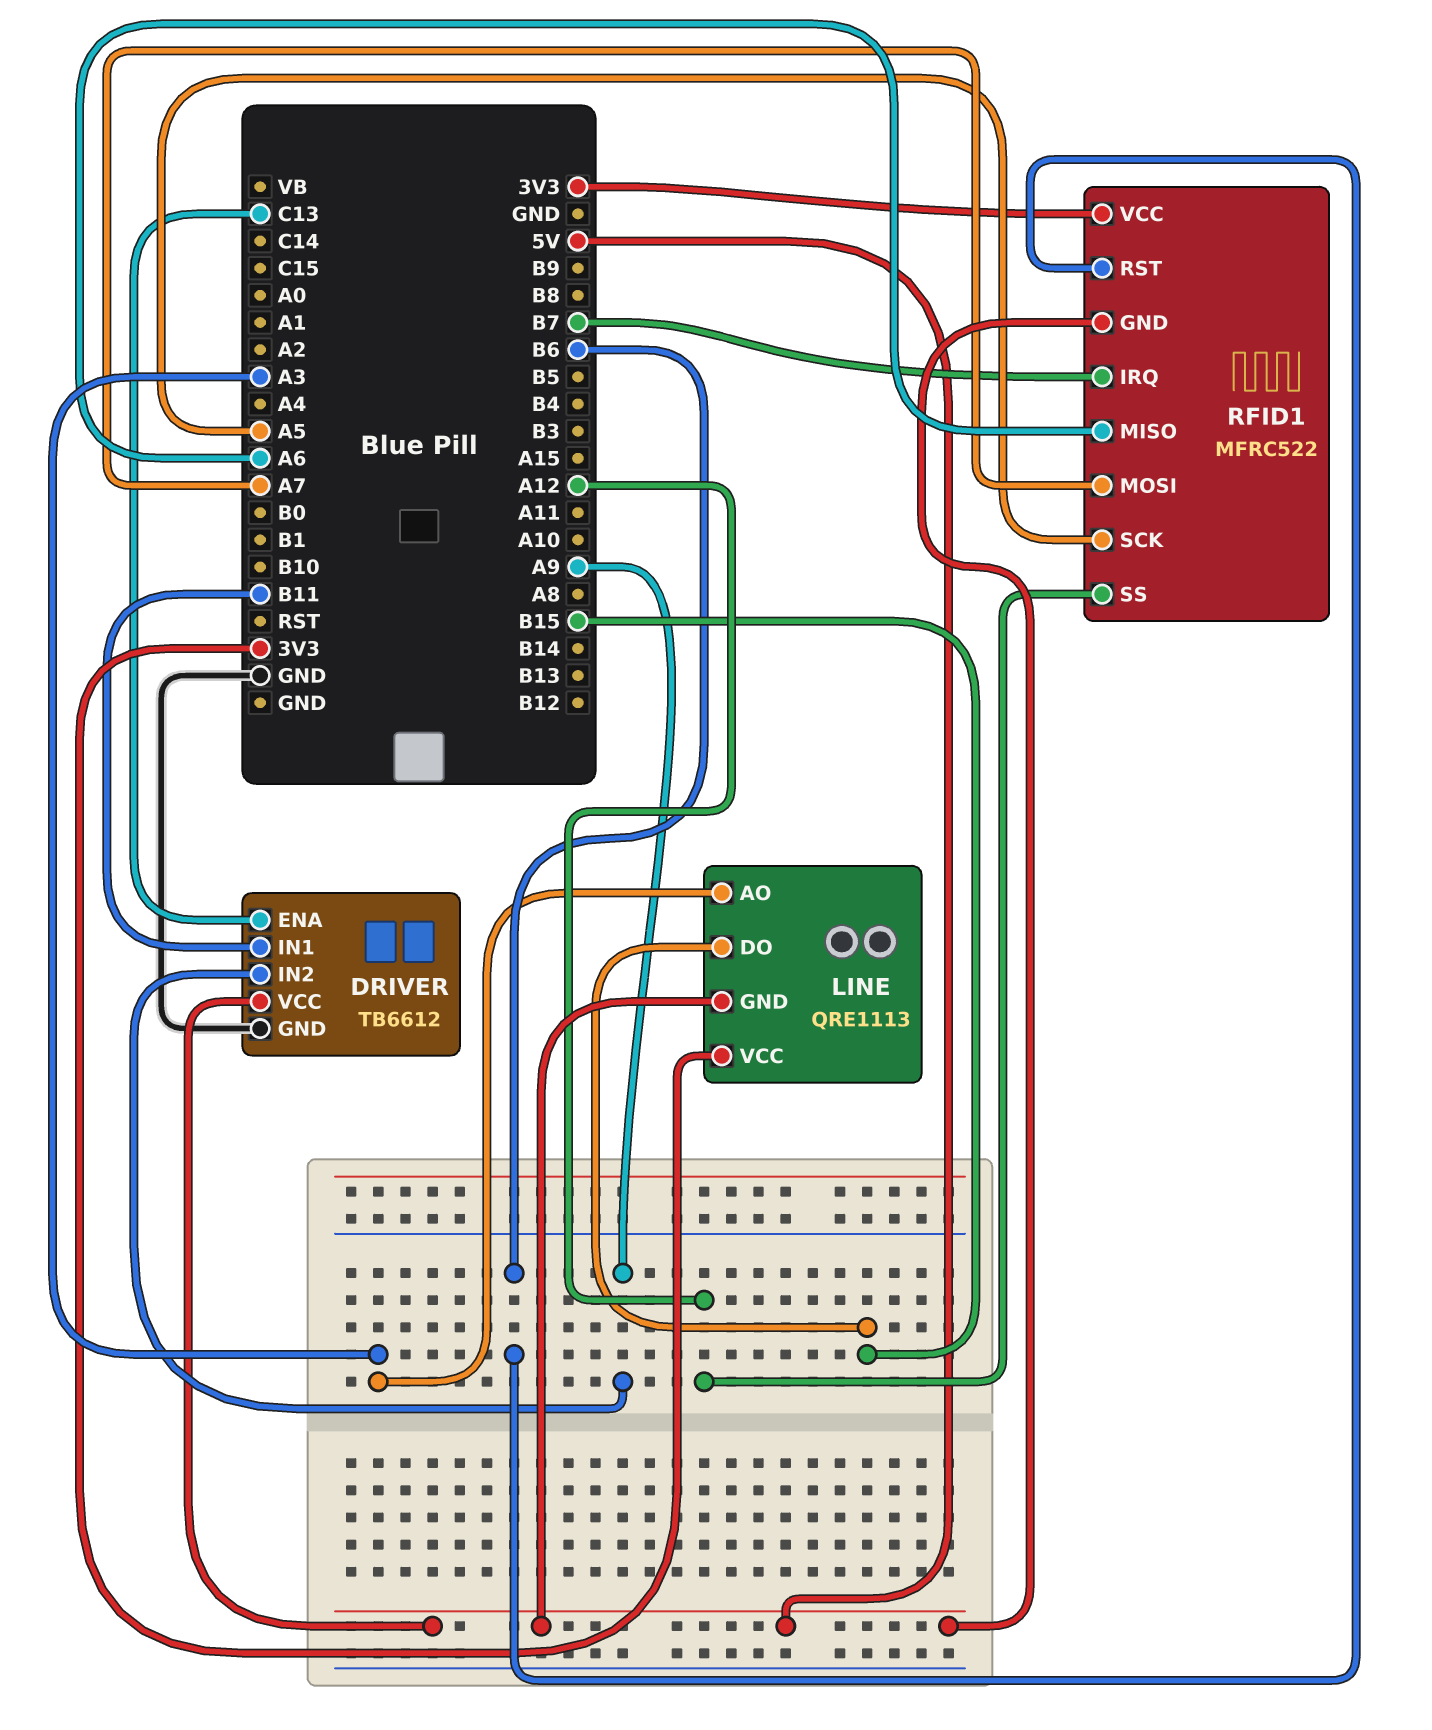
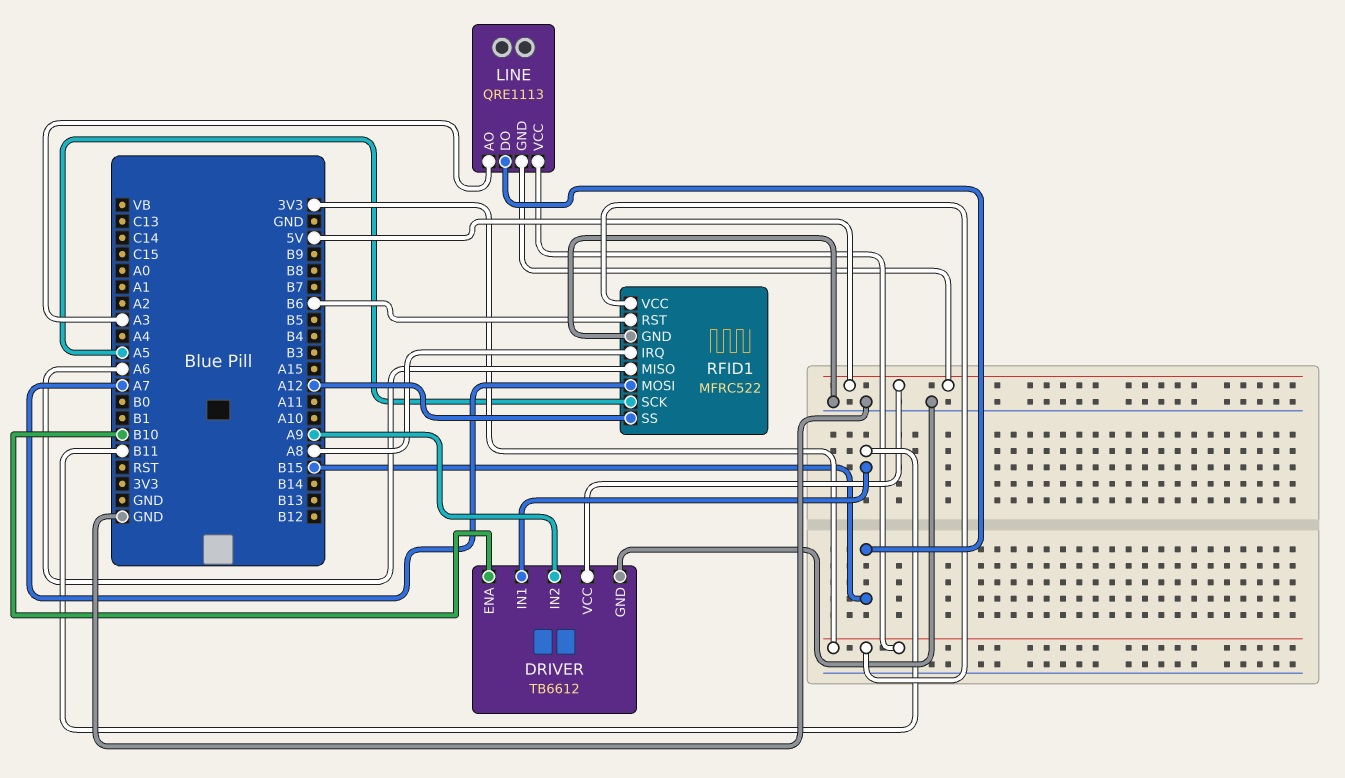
DRIVER pin ENA: C13 -> B10
RFID1 pin GND: 5V -> GND
RFID1 pin IRQ: B7 -> A8

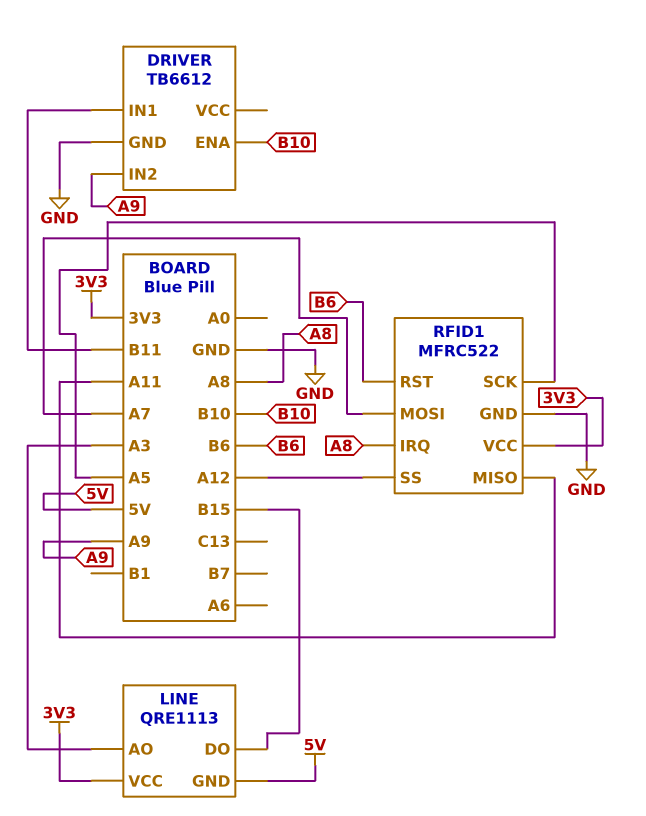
DRIVER pin VCC: 5V -> none
RFID1 pin MISO: A6 -> A11

